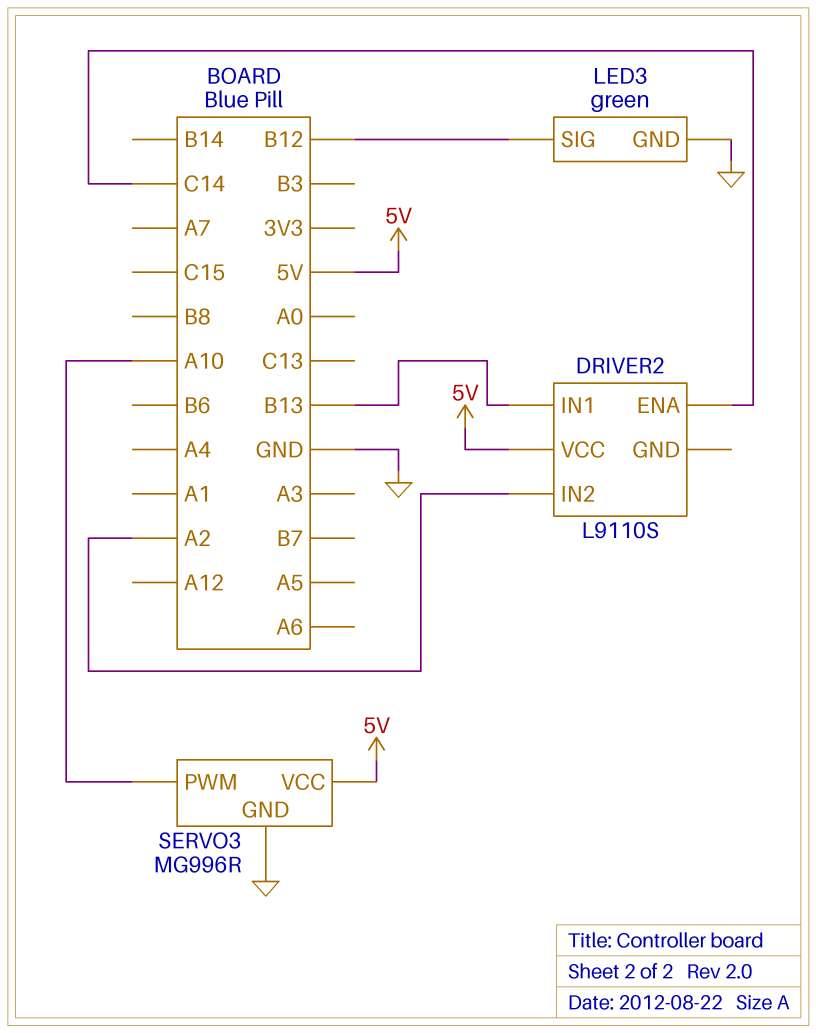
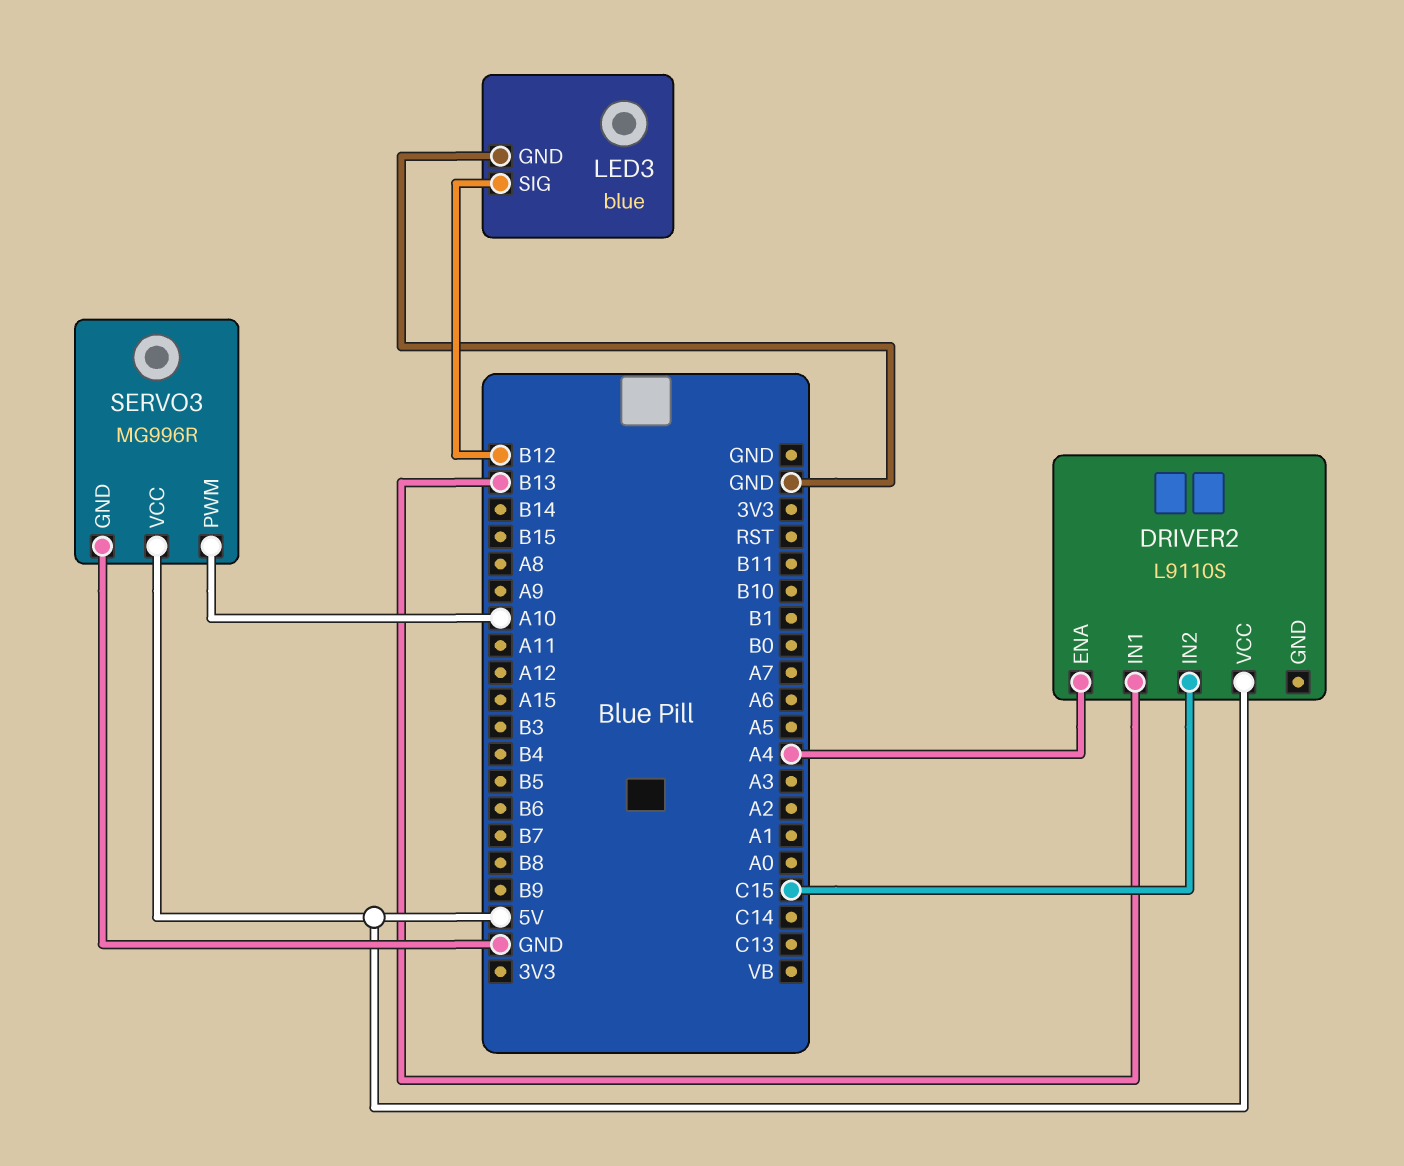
DRIVER2 pin ENA: C14 -> A4
DRIVER2 pin IN2: A2 -> C15
LED3: green -> blue

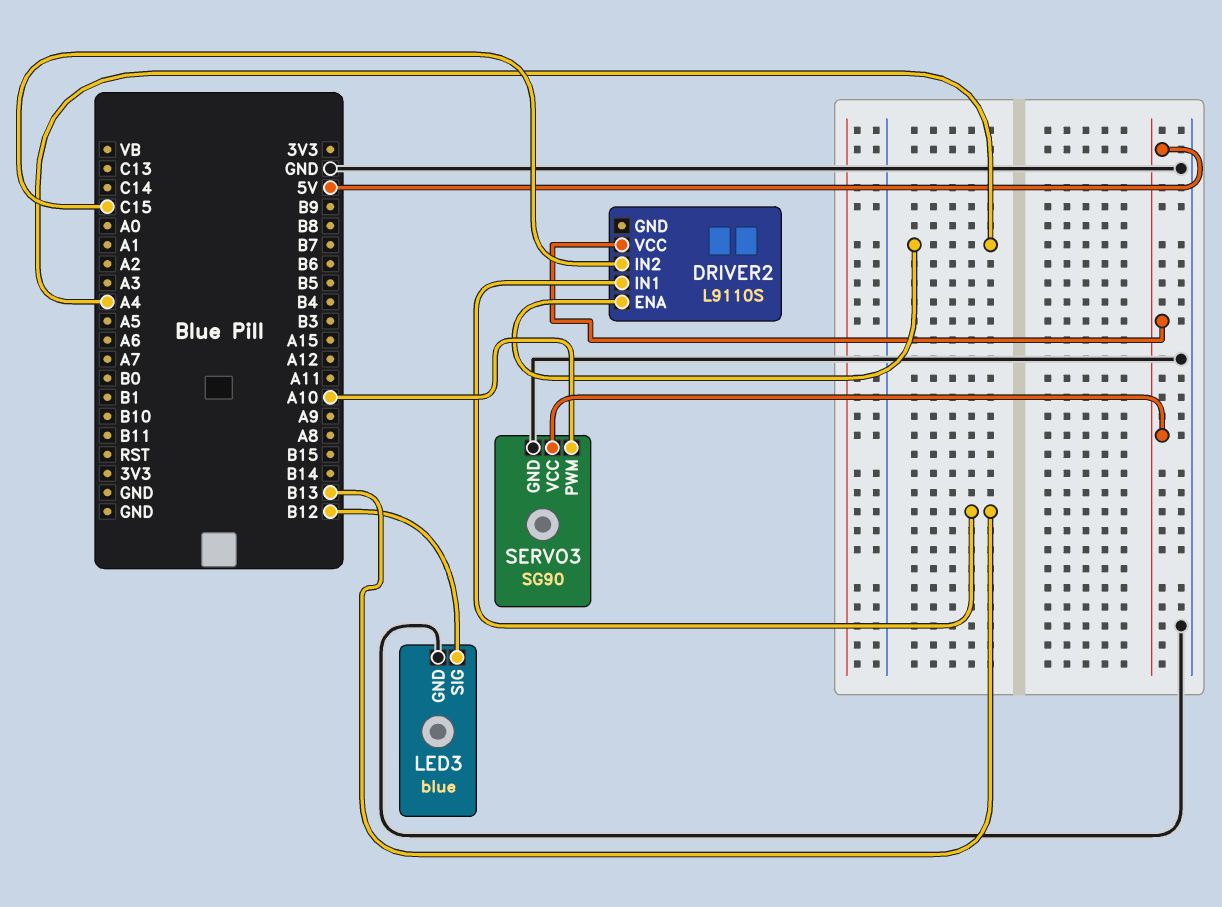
SERVO3: MG996R -> SG90

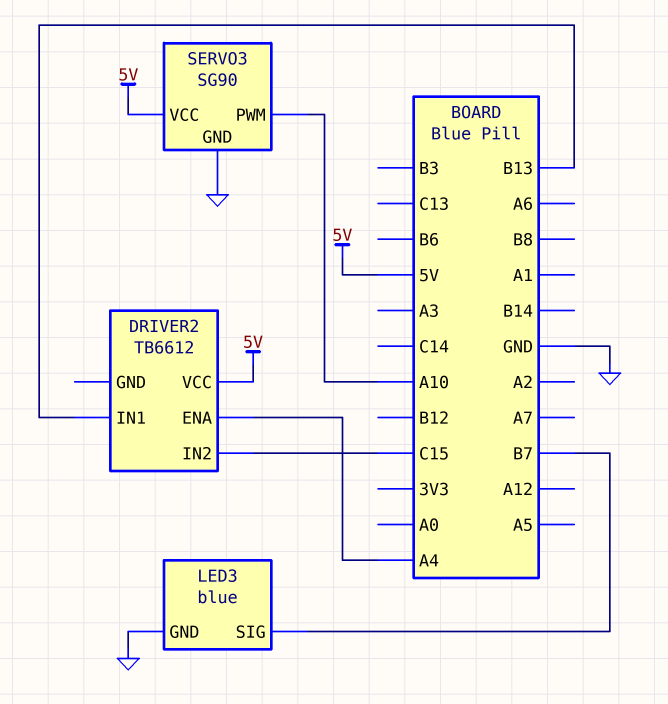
DRIVER2: L9110S -> TB6612
LED3 pin SIG: B12 -> B7

